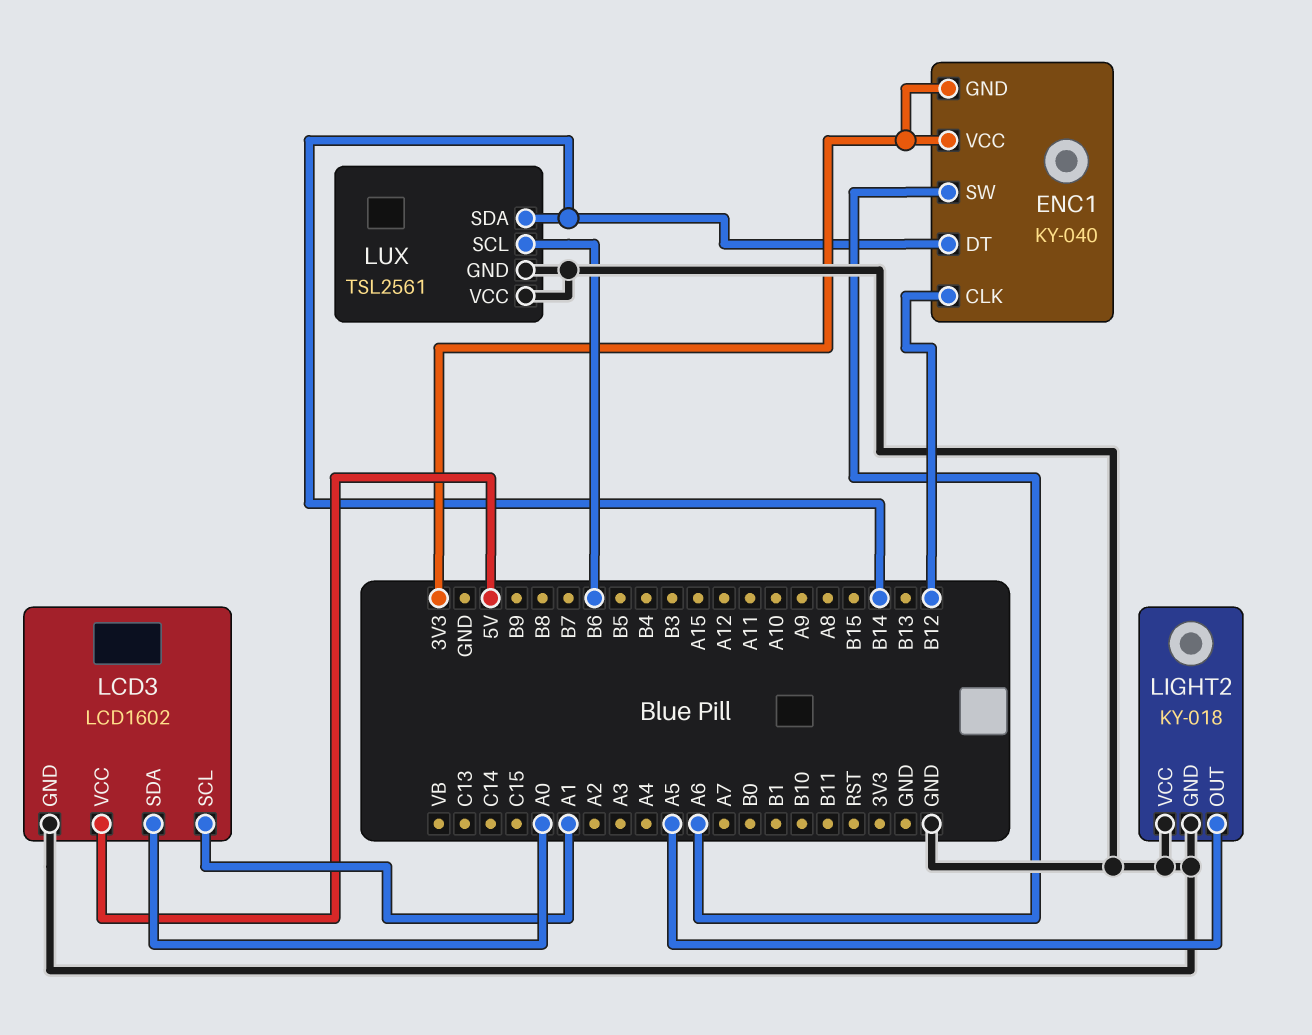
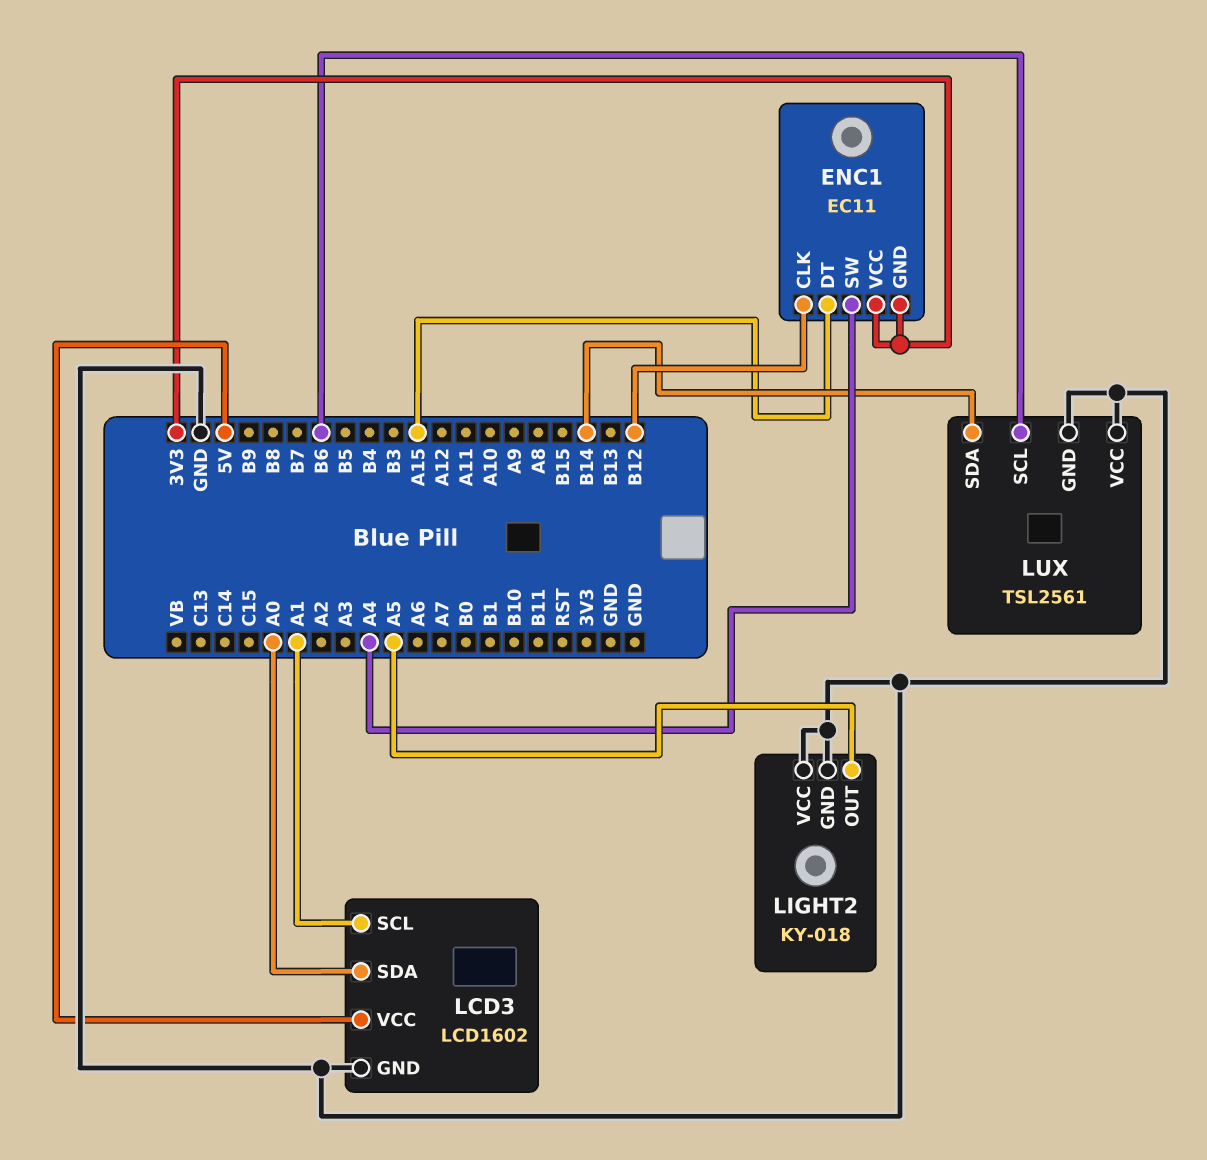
ENC1: KY-040 -> EC11
ENC1 pin DT: B14 -> A15
ENC1 pin SW: A6 -> A4

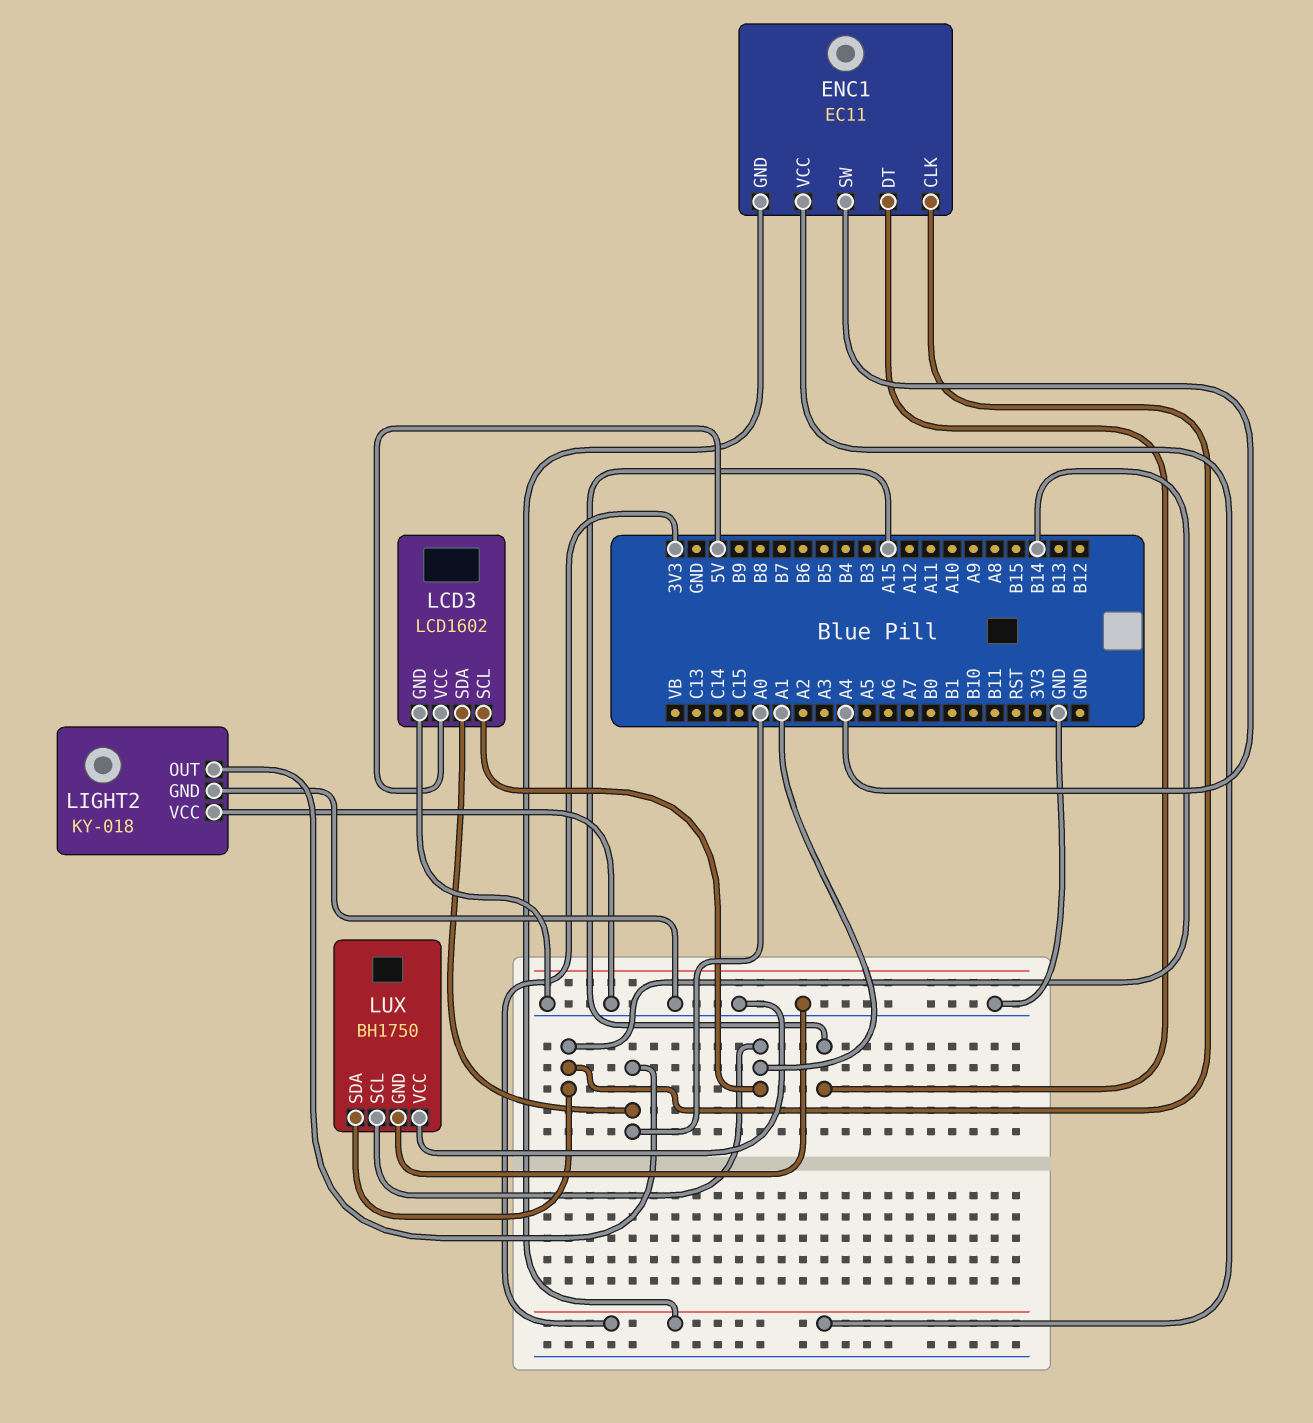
ENC1 pin CLK: B12 -> B14
LIGHT2 pin OUT: A5 -> A0
LUX: TSL2561 -> BH1750
LUX pin SCL: B6 -> A1

